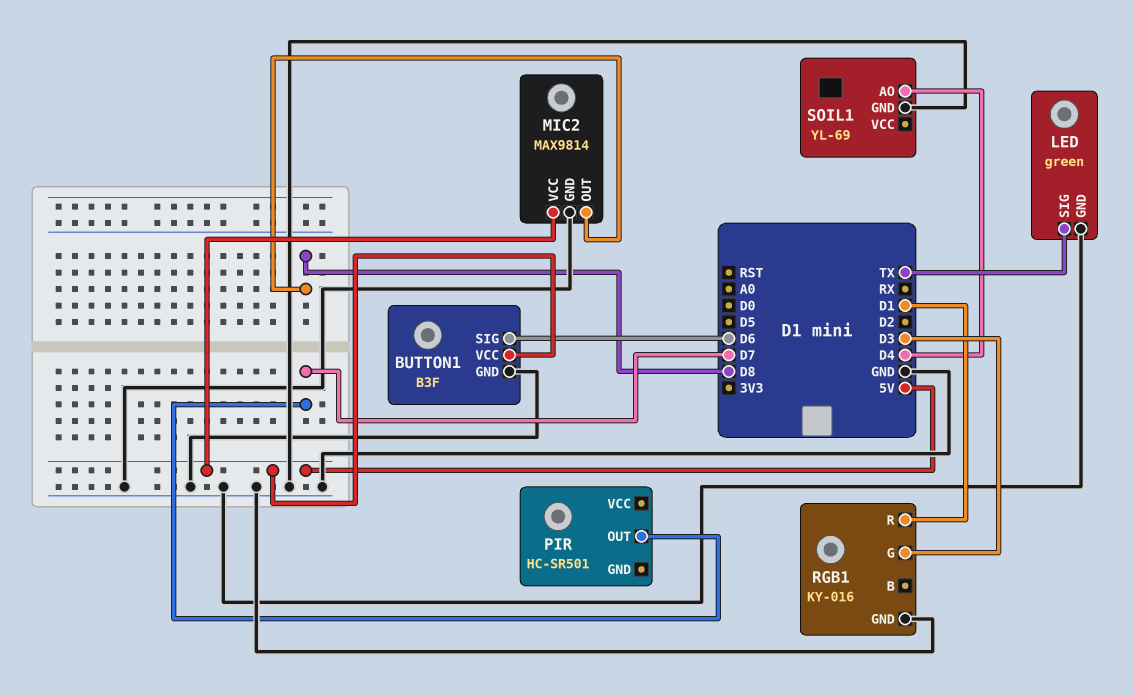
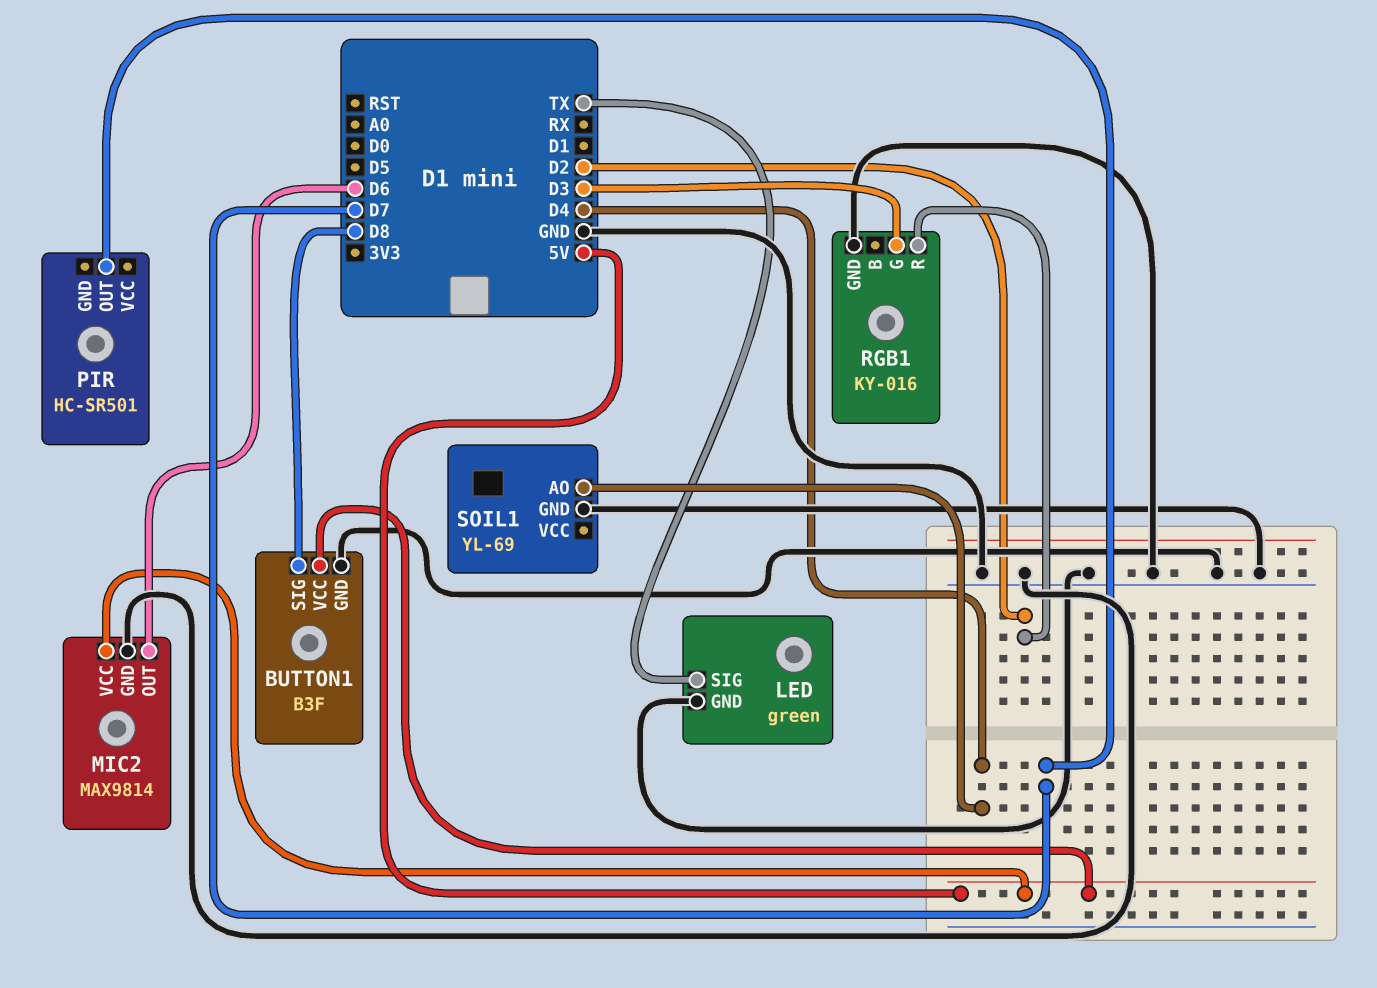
BUTTON1 pin SIG: D6 -> D8
MIC2 pin OUT: D8 -> D6
RGB1 pin R: D1 -> D2

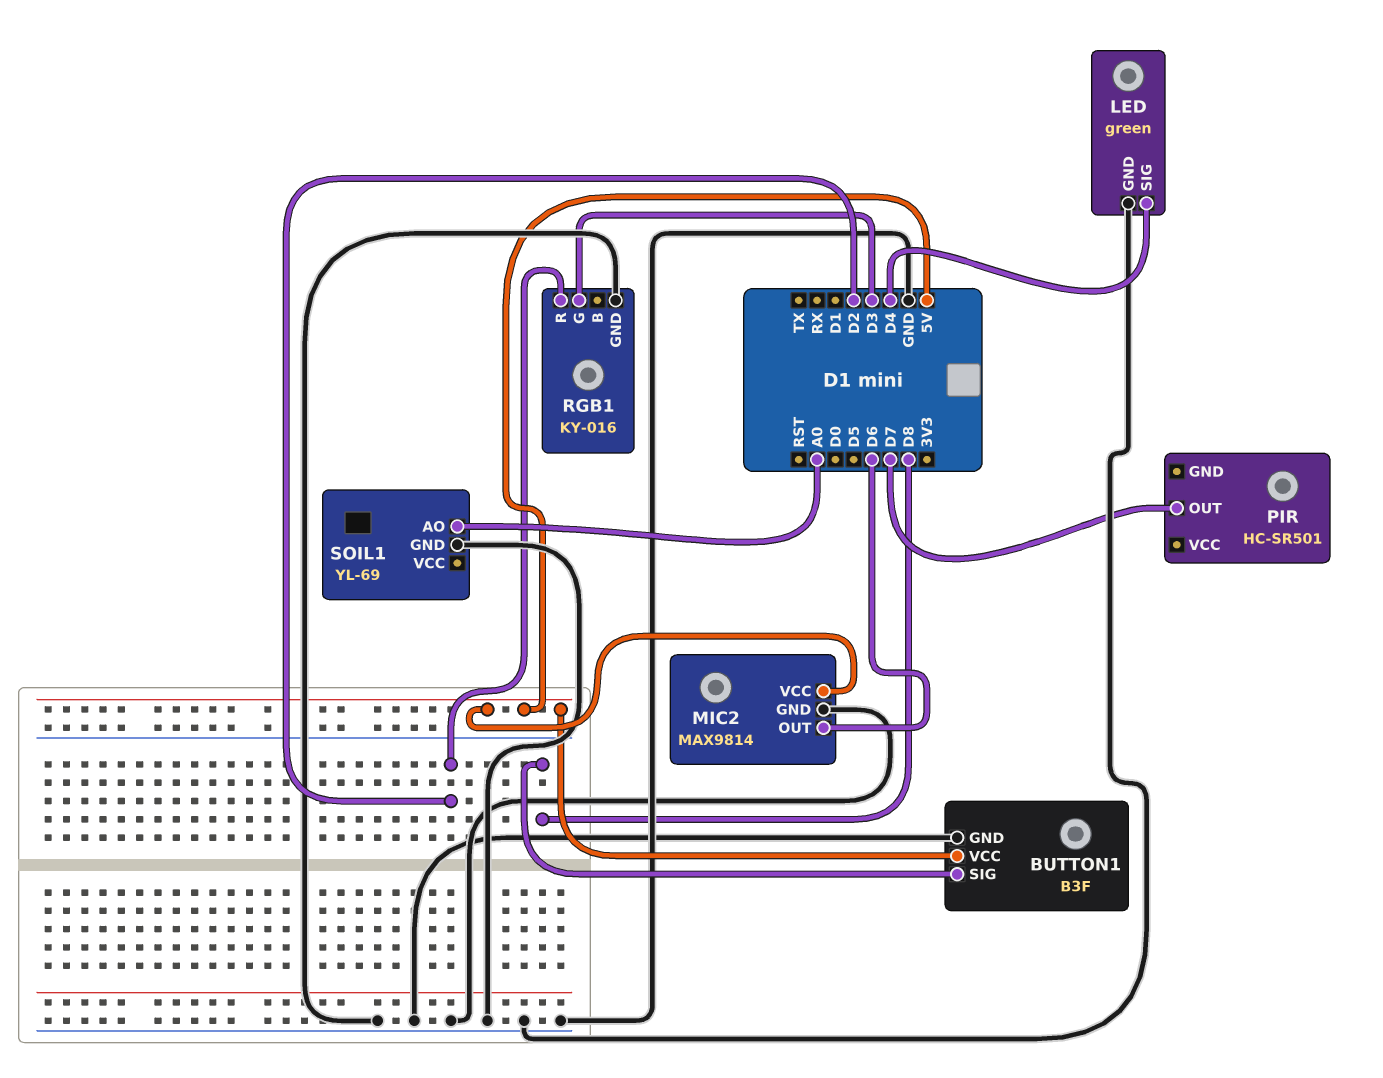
LED pin SIG: TX -> D4
SOIL1 pin AO: D4 -> A0

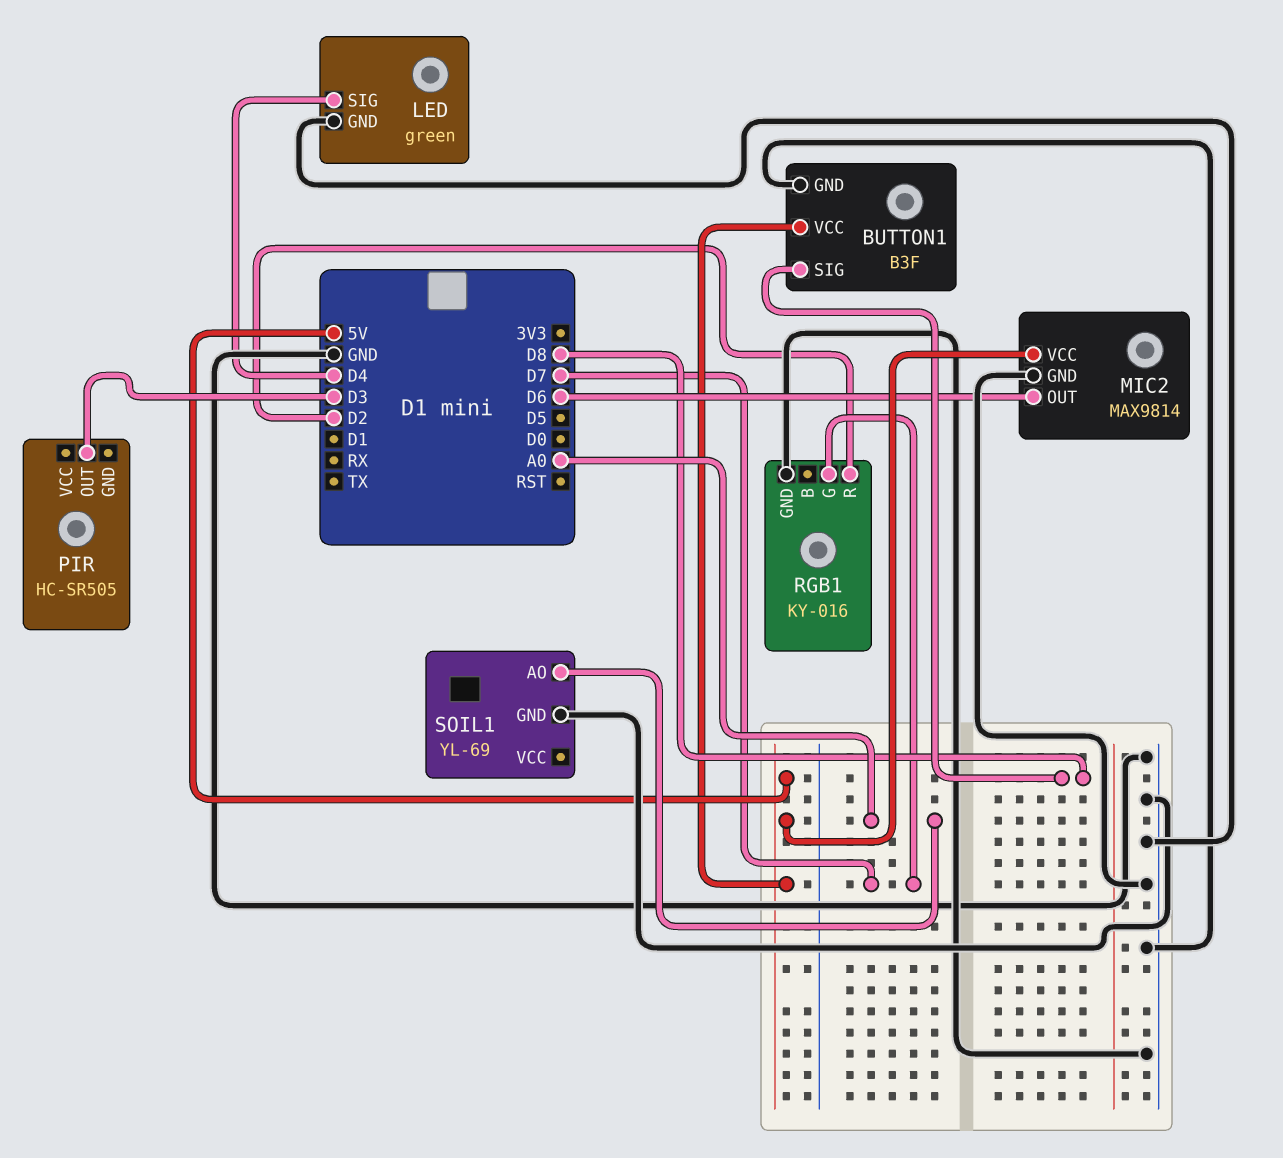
PIR: HC-SR501 -> HC-SR505
PIR pin OUT: D7 -> D3
RGB1 pin G: D3 -> D7

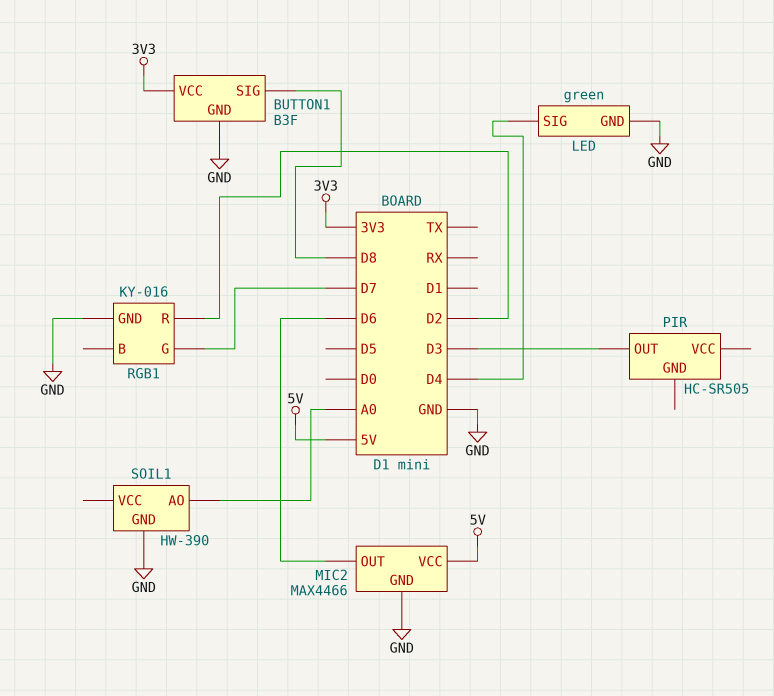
BUTTON1 pin VCC: 5V -> 3V3
MIC2: MAX9814 -> MAX4466
SOIL1: YL-69 -> HW-390

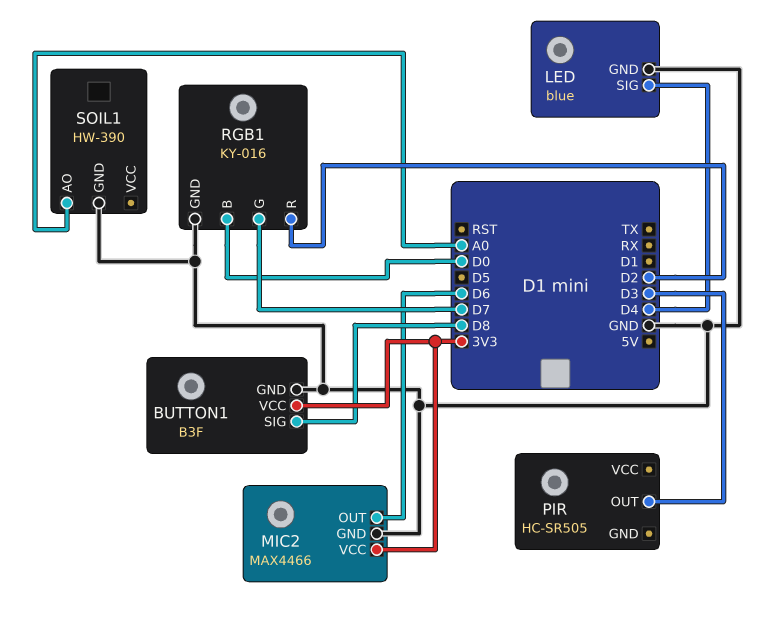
LED: green -> blue
MIC2 pin VCC: 5V -> 3V3
RGB1 pin B: none -> D0

